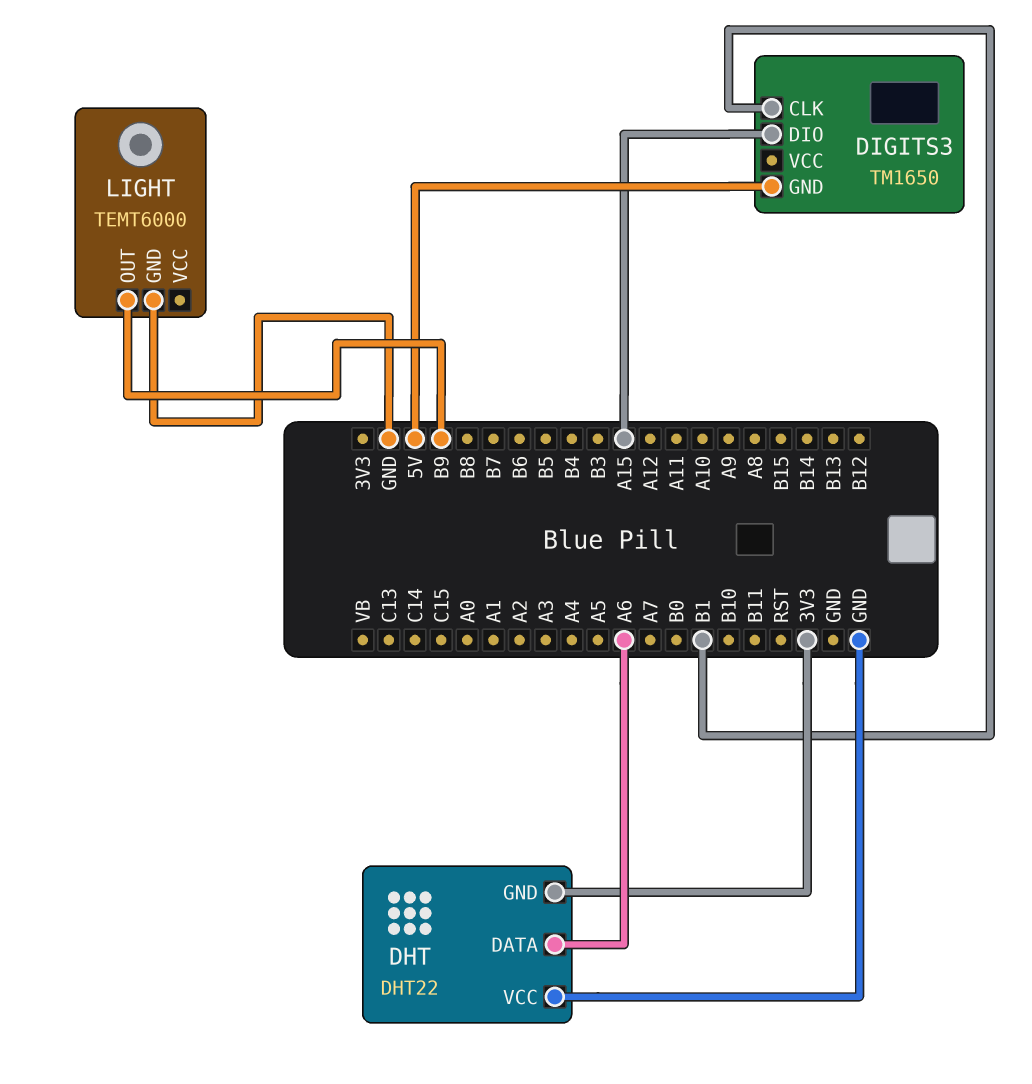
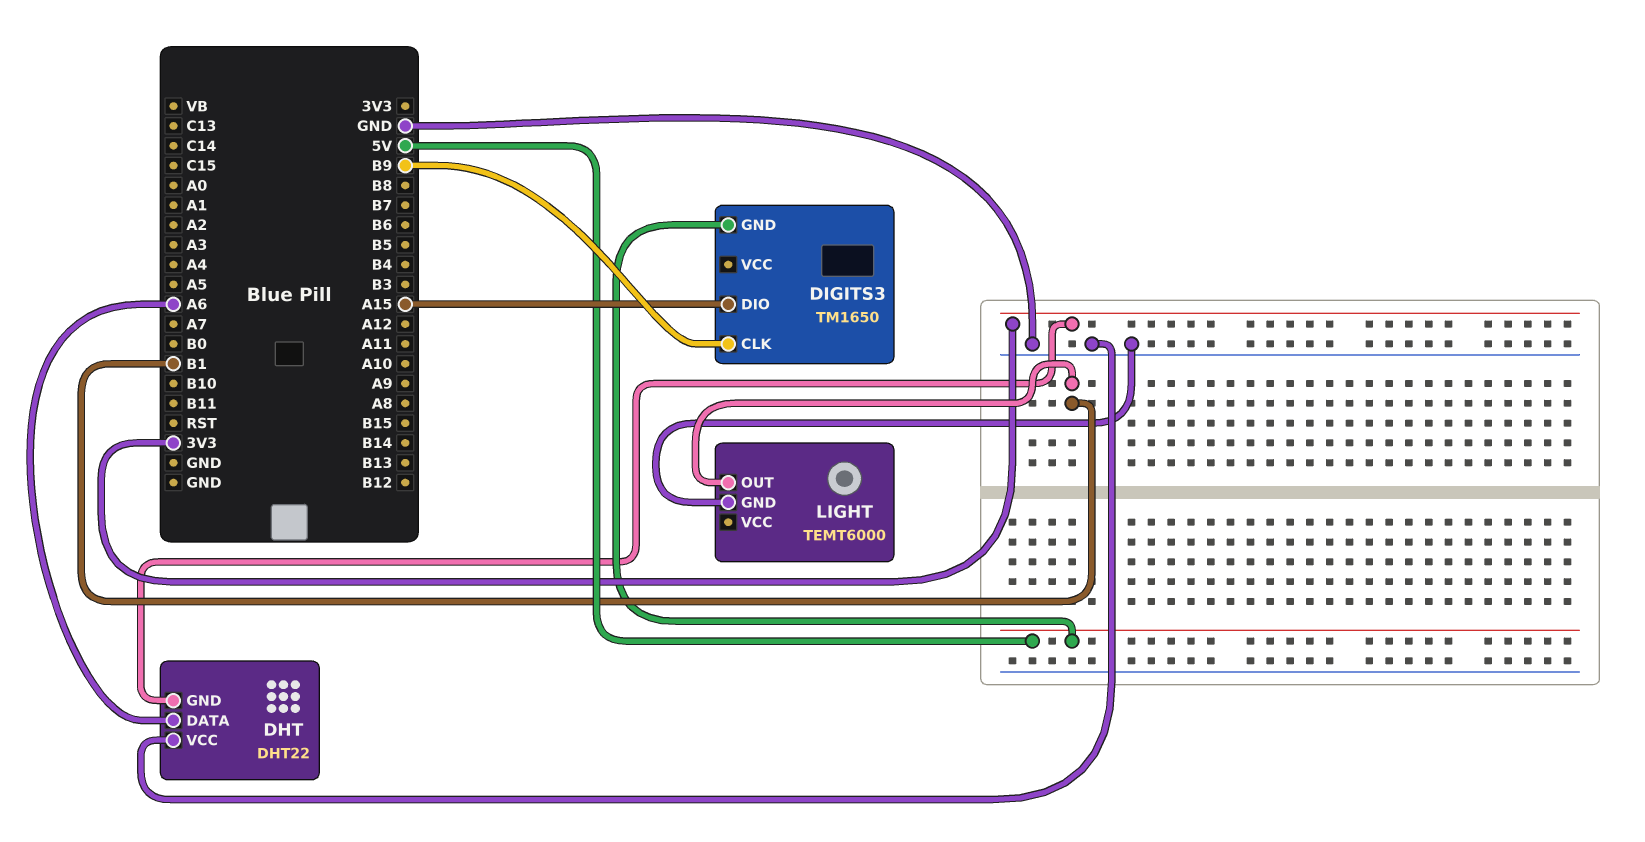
DIGITS3 pin CLK: B1 -> B9
LIGHT pin OUT: B9 -> B1

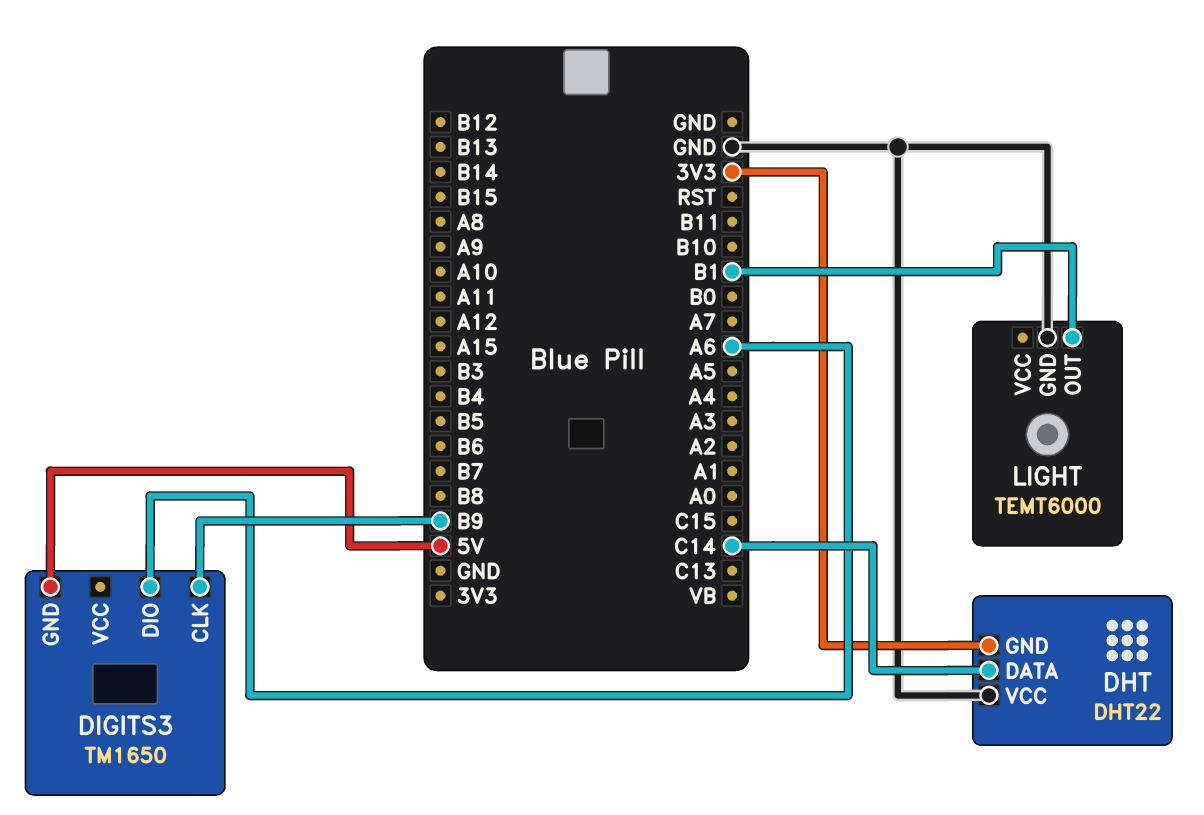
DHT pin DATA: A6 -> C14
DIGITS3 pin DIO: A15 -> A6

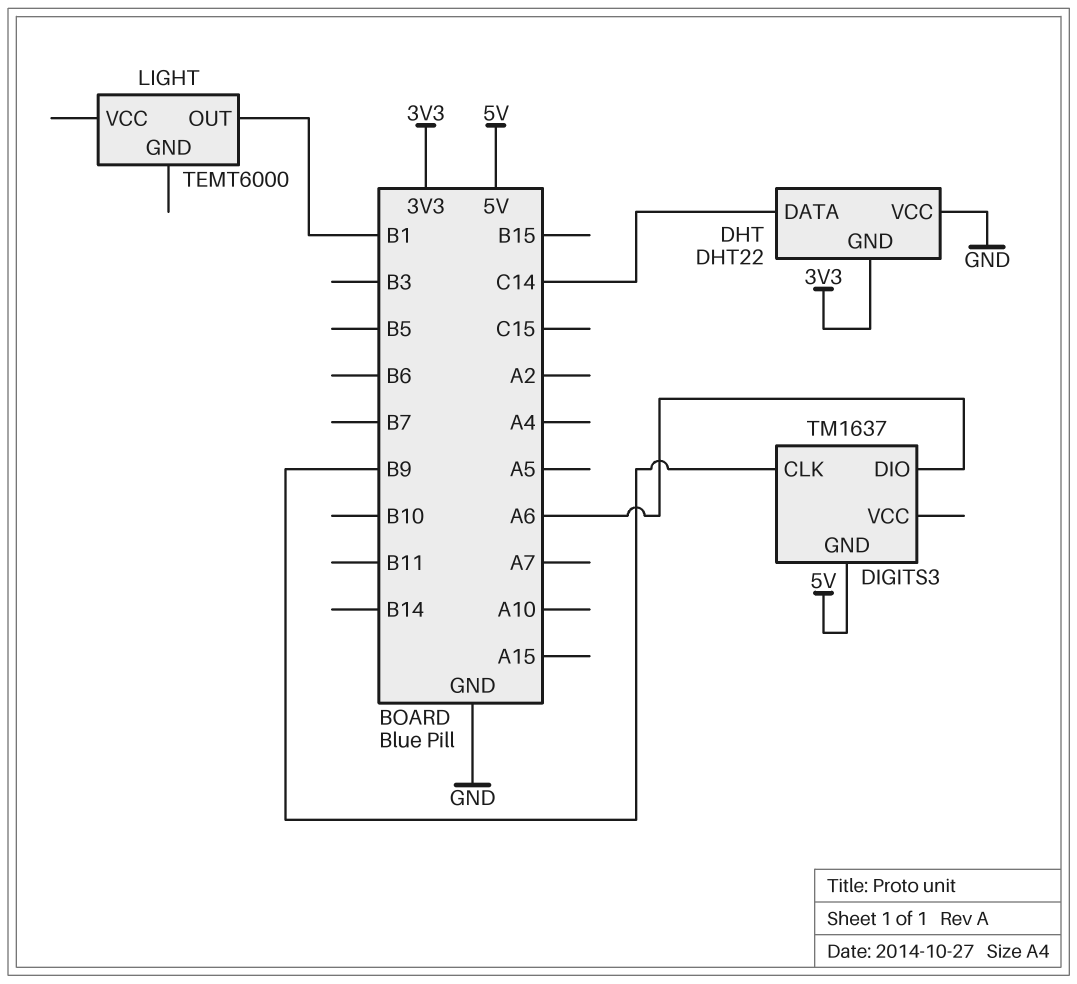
DIGITS3: TM1650 -> TM1637
LIGHT pin GND: GND -> none

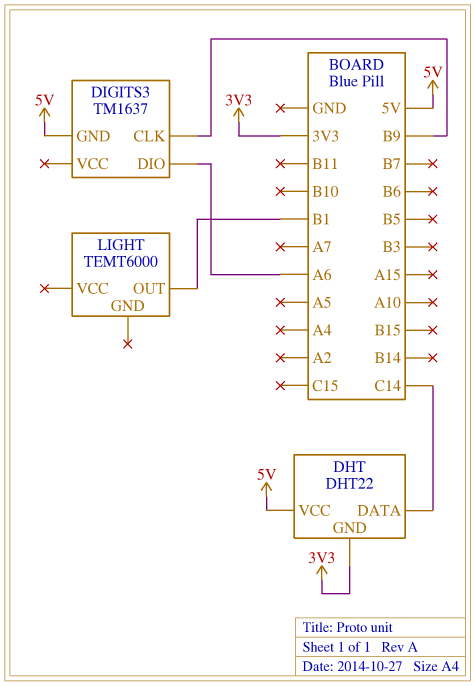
DHT pin VCC: GND -> 5V

